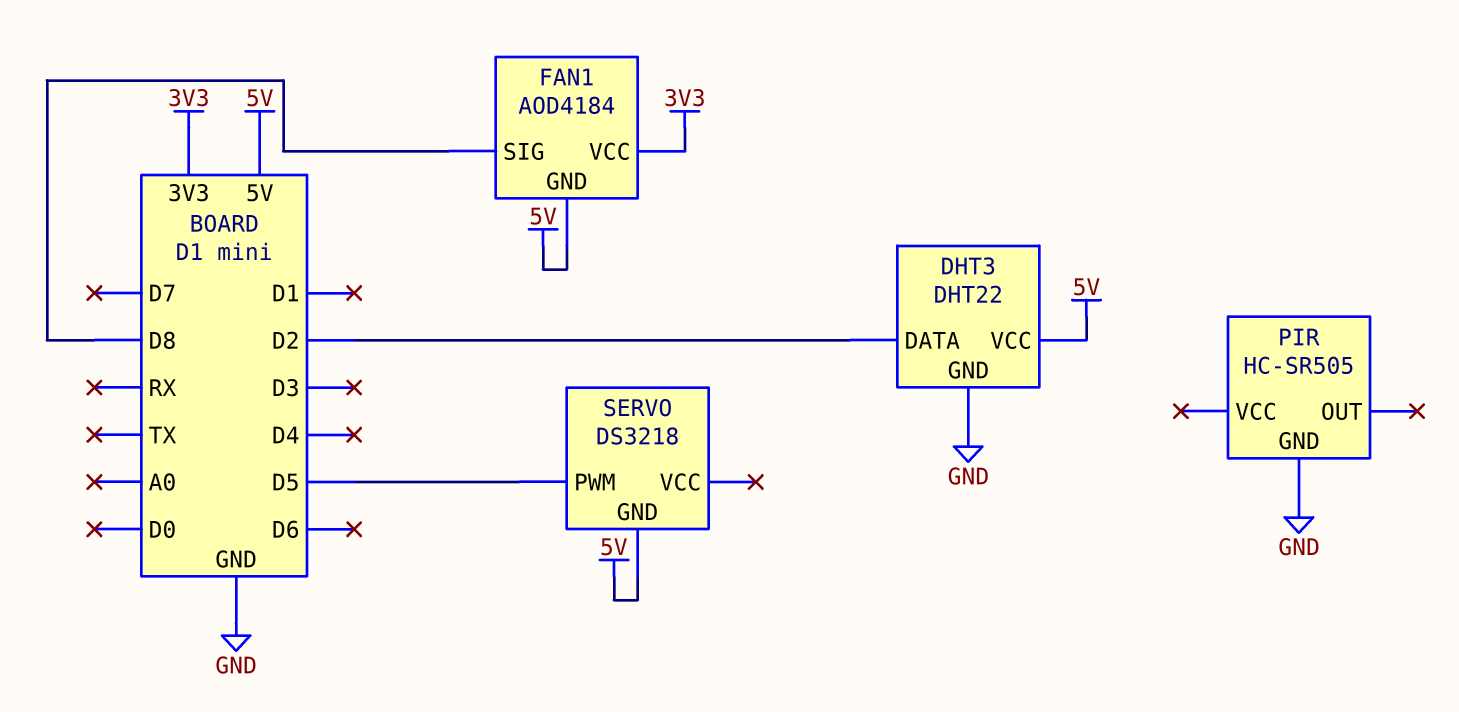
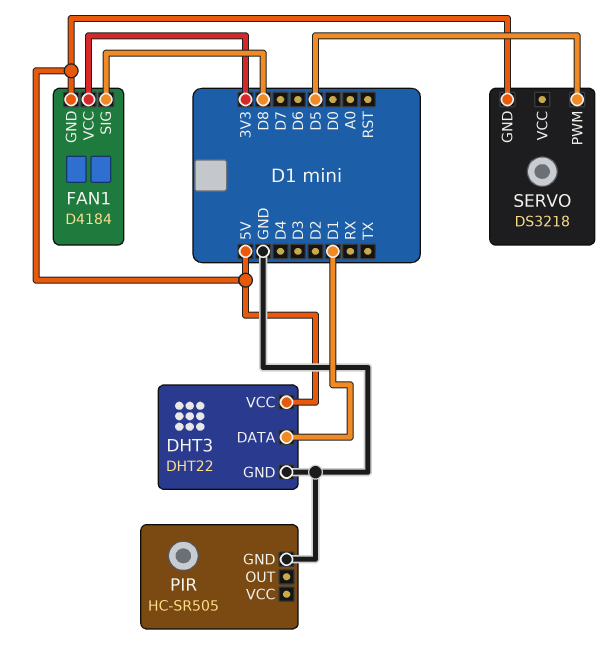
DHT3 pin DATA: D2 -> D1
FAN1: AOD4184 -> D4184

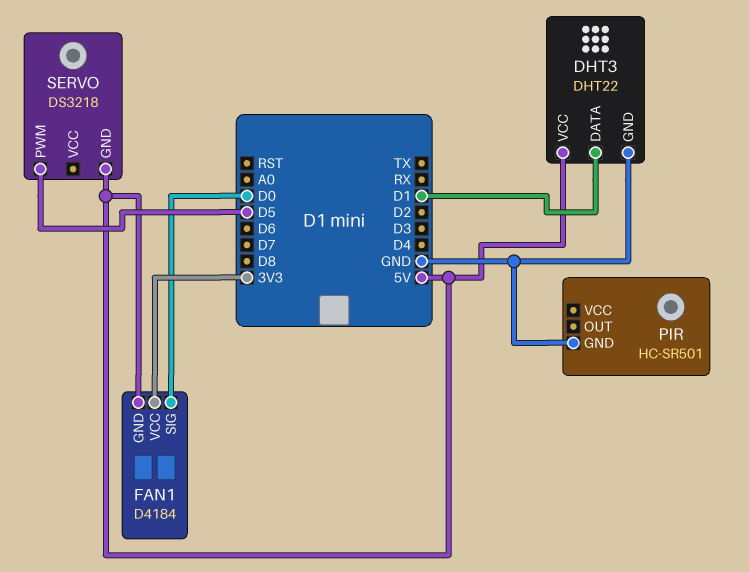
FAN1 pin SIG: D8 -> D0
PIR: HC-SR505 -> HC-SR501

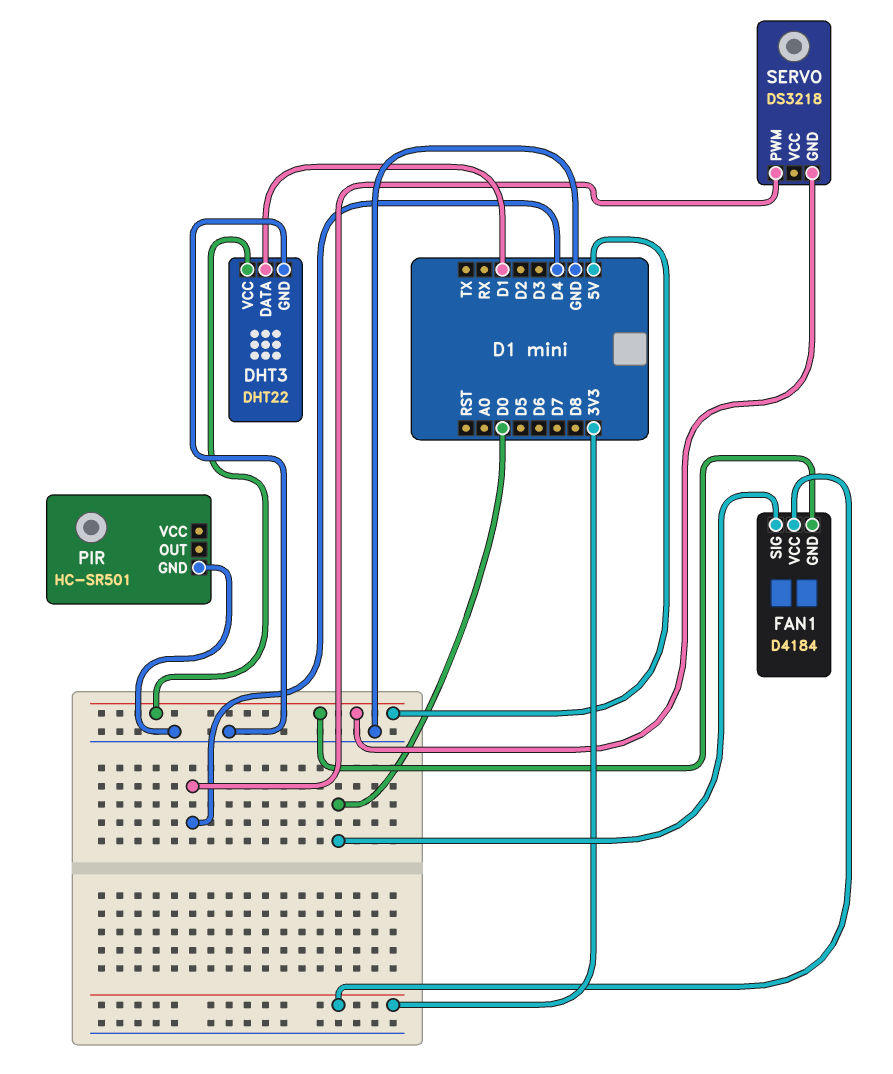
SERVO pin PWM: D5 -> D4

